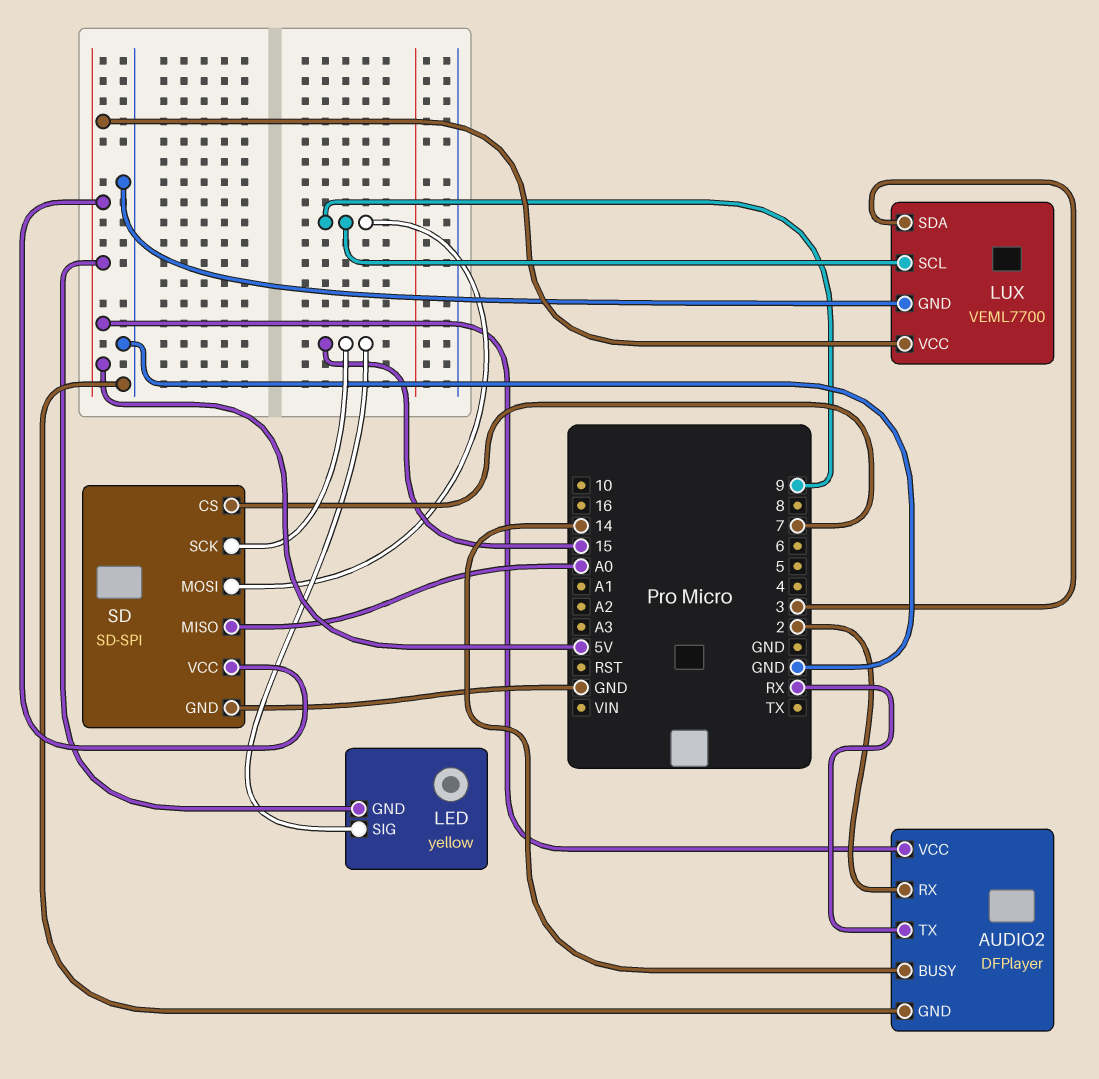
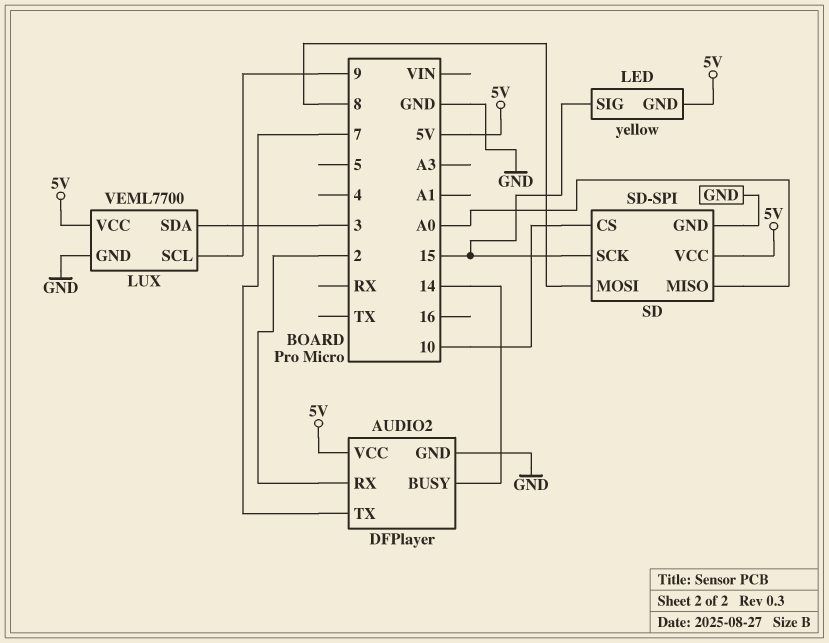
AUDIO2 pin TX: RX -> 7
SD pin CS: 7 -> 10
SD pin MOSI: 9 -> 8

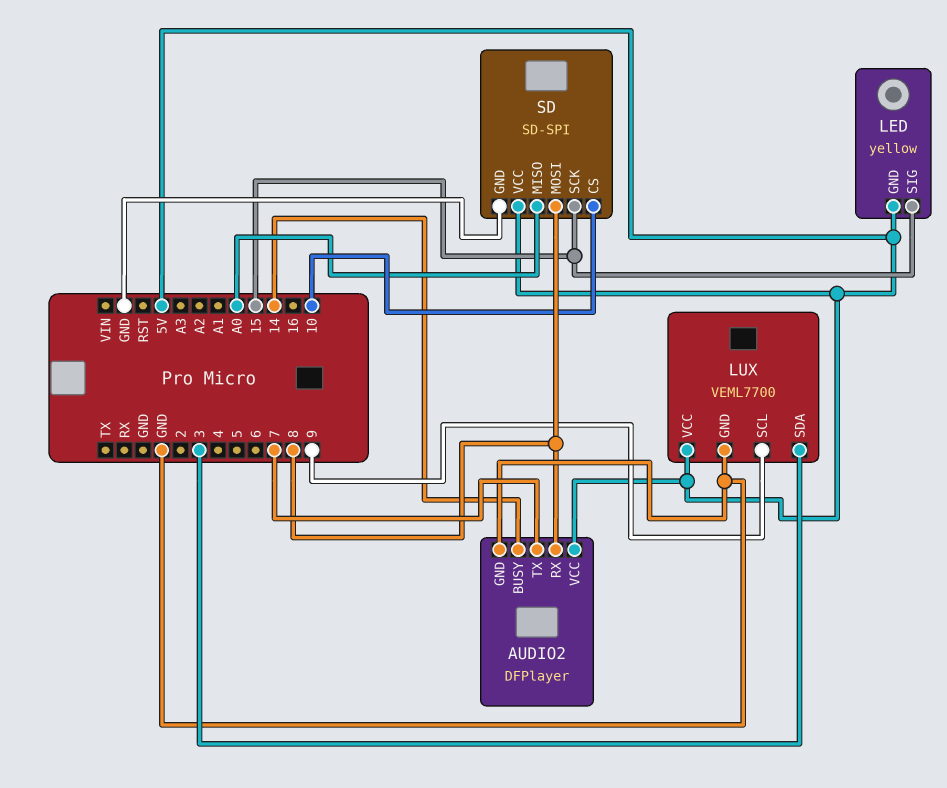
AUDIO2 pin RX: 2 -> 8

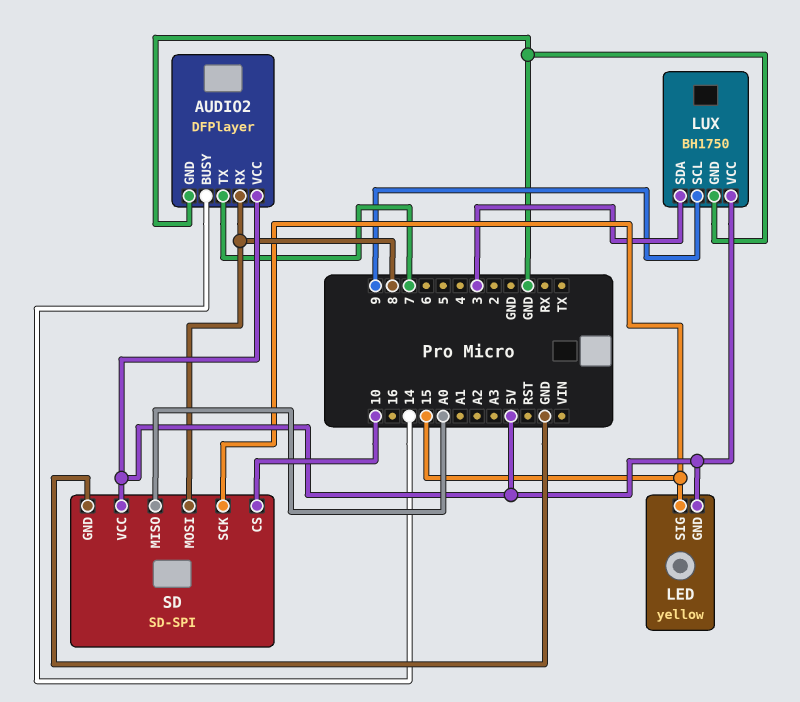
LUX: VEML7700 -> BH1750

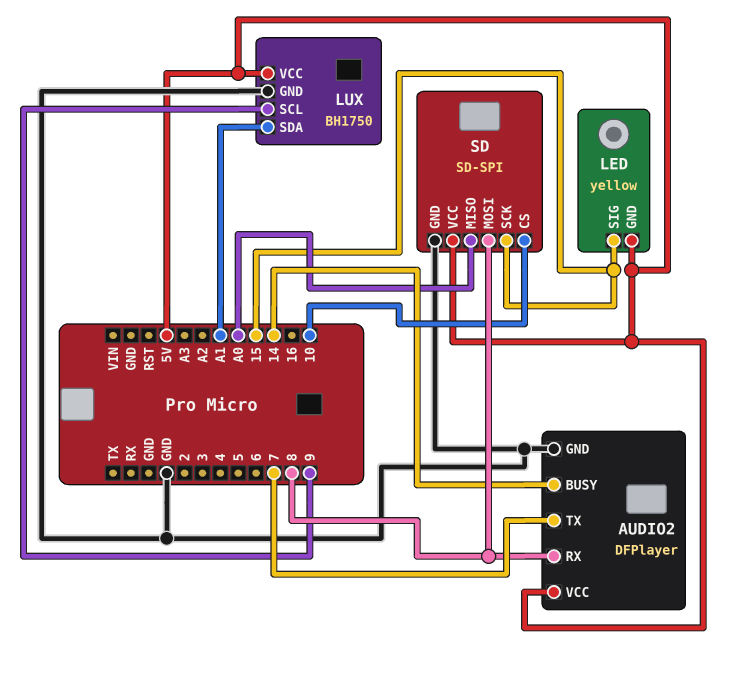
LUX pin SDA: 3 -> A1

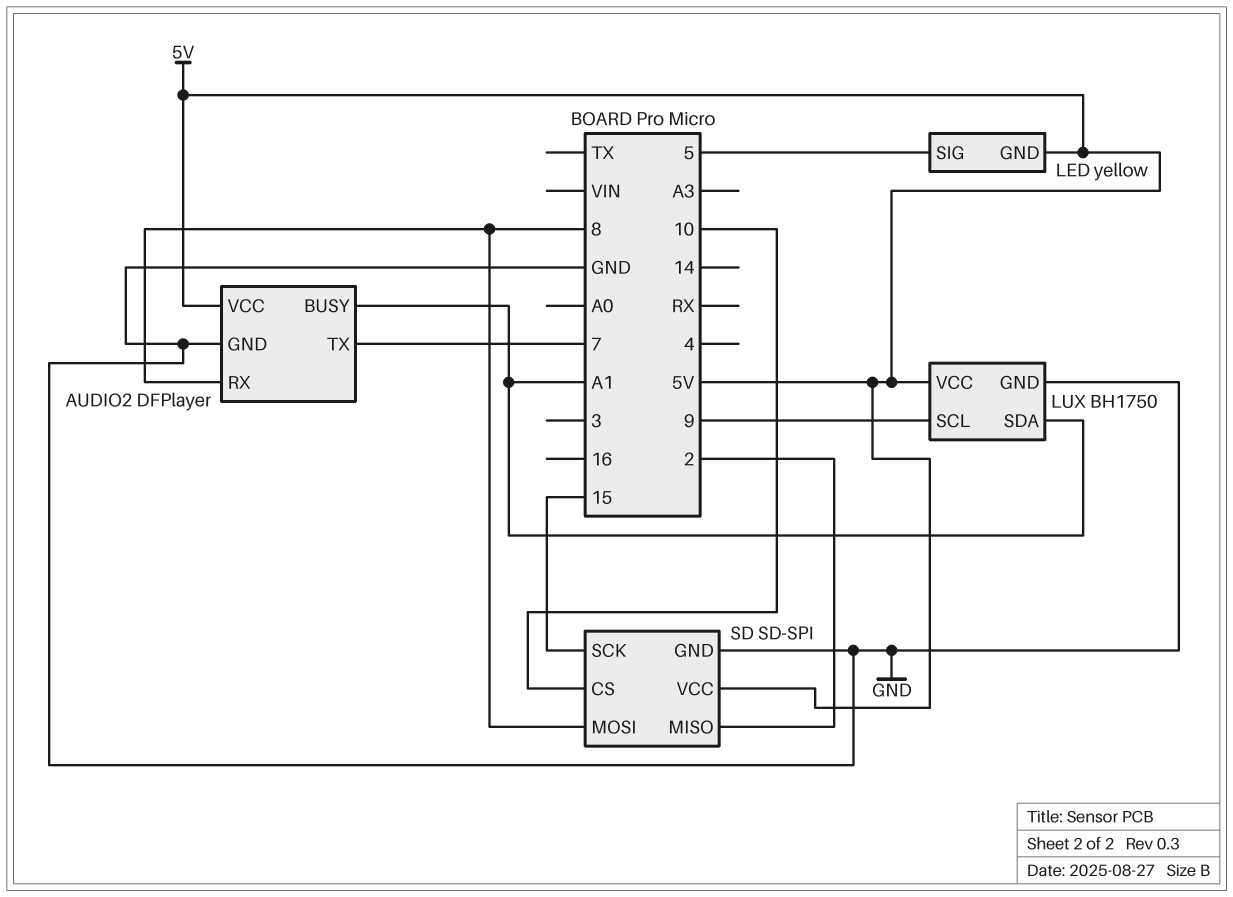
AUDIO2 pin BUSY: 14 -> A1
LED pin SIG: 15 -> 5
SD pin MISO: A0 -> 2

